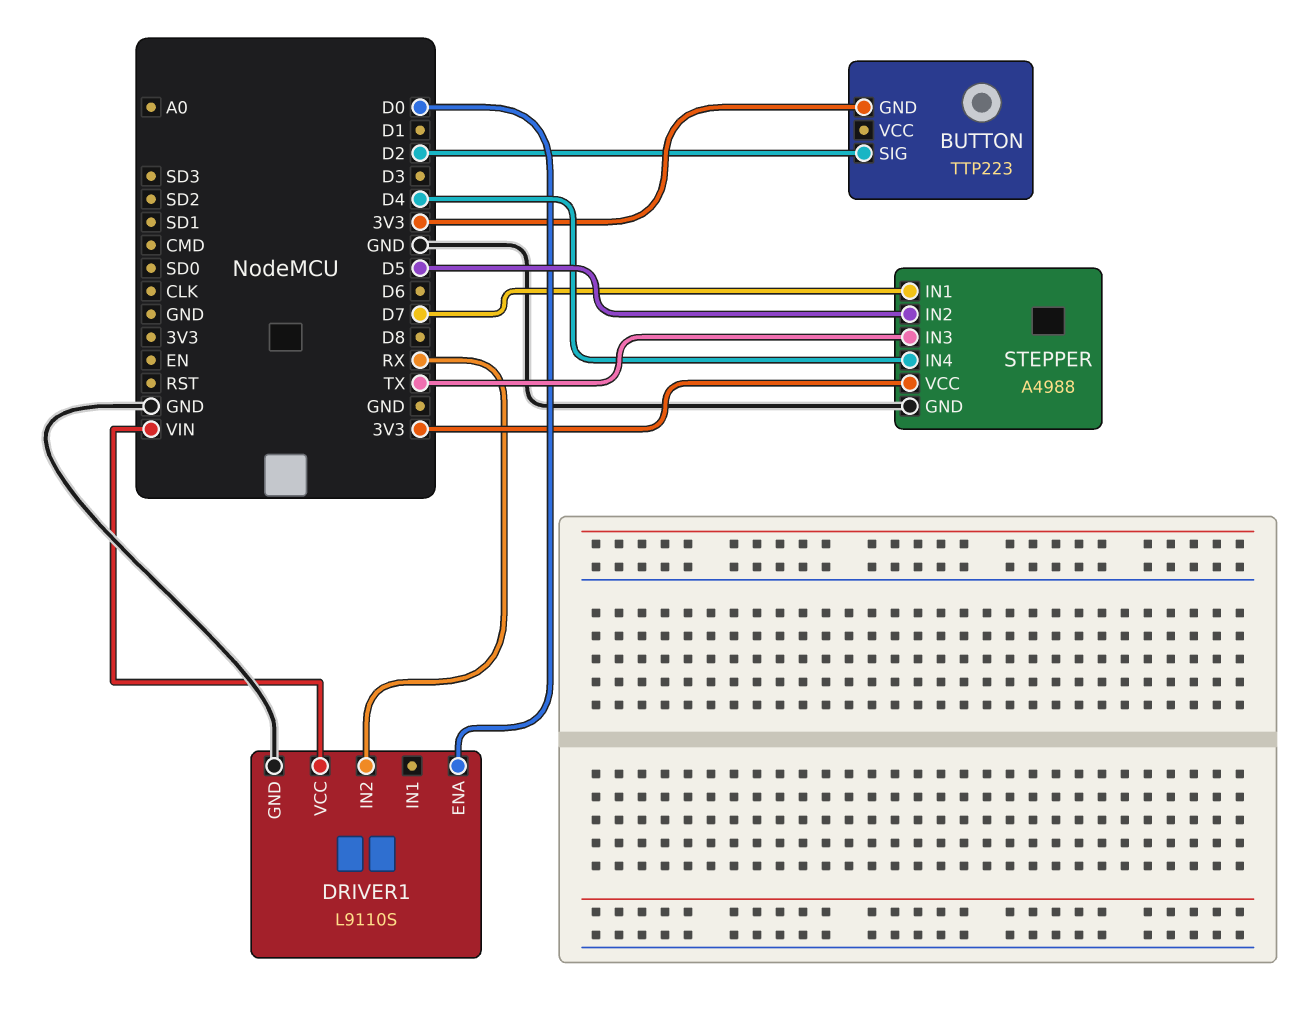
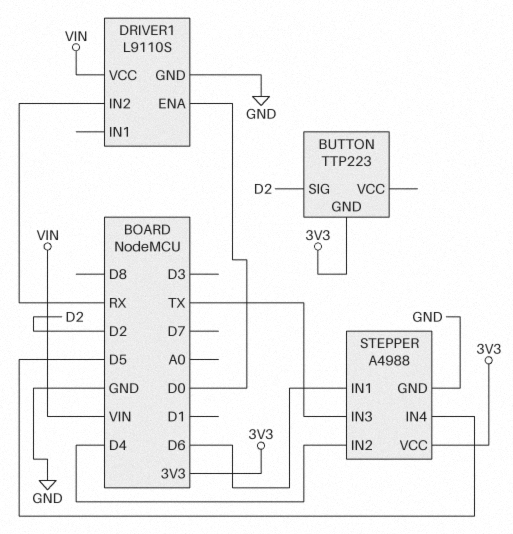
STEPPER pin IN1: D7 -> D6
STEPPER pin IN2: D5 -> D4
STEPPER pin IN4: D4 -> D5

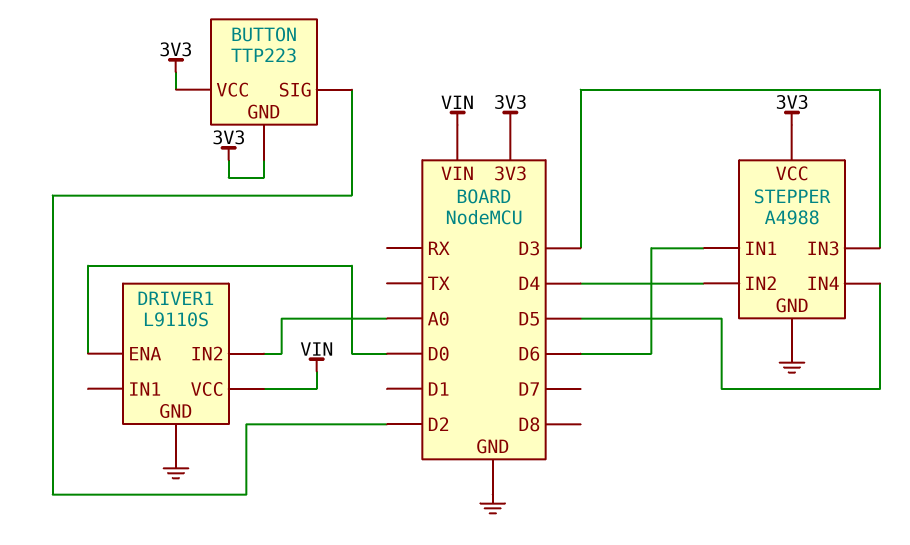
BUTTON pin VCC: none -> 3V3
DRIVER1 pin IN2: RX -> A0
STEPPER pin IN3: TX -> D3

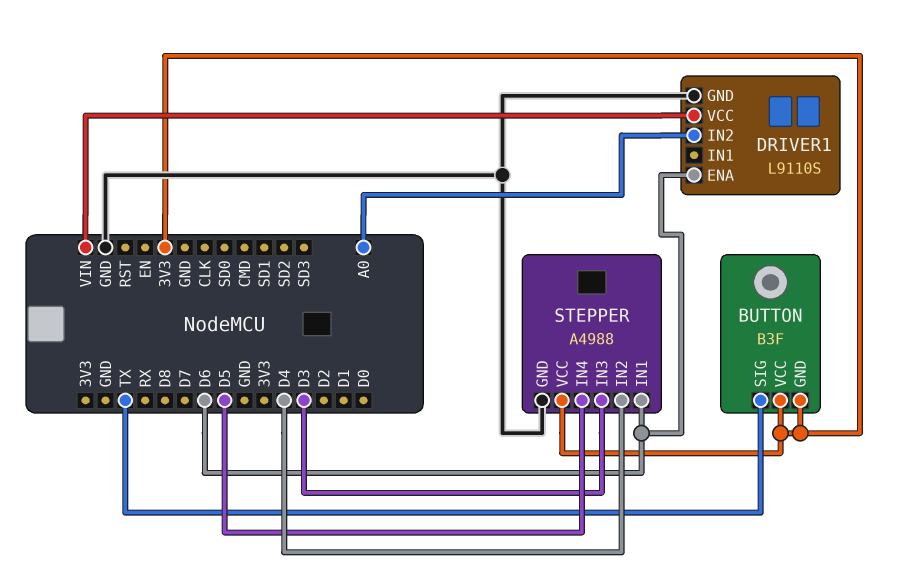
BUTTON: TTP223 -> B3F
BUTTON pin SIG: D2 -> TX
DRIVER1 pin ENA: D0 -> D6

